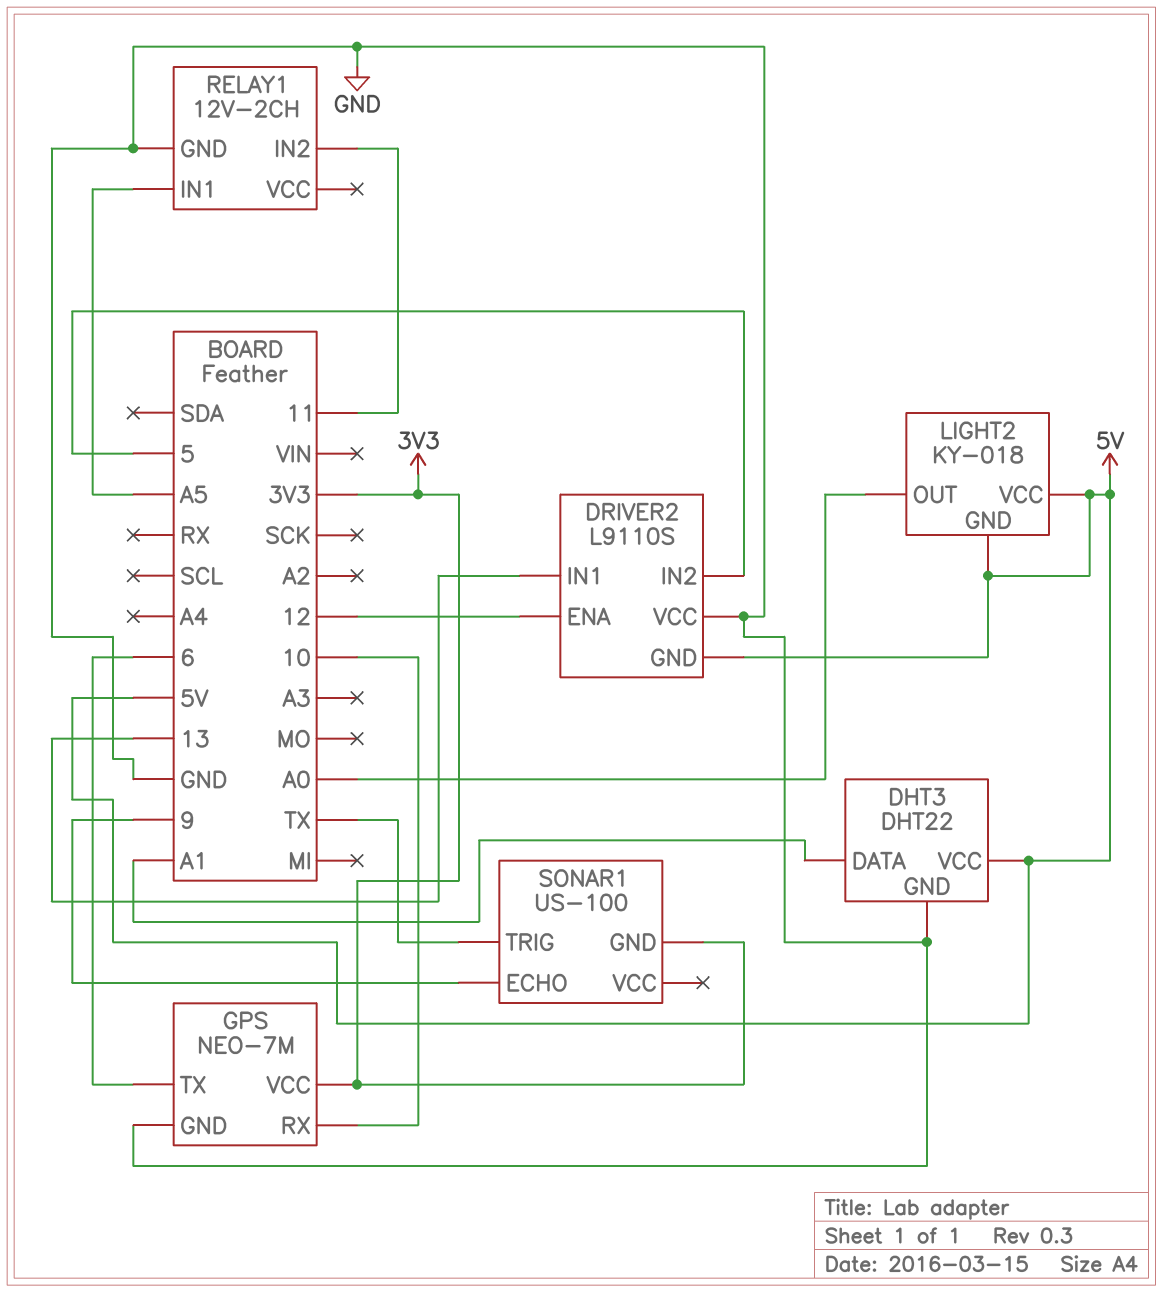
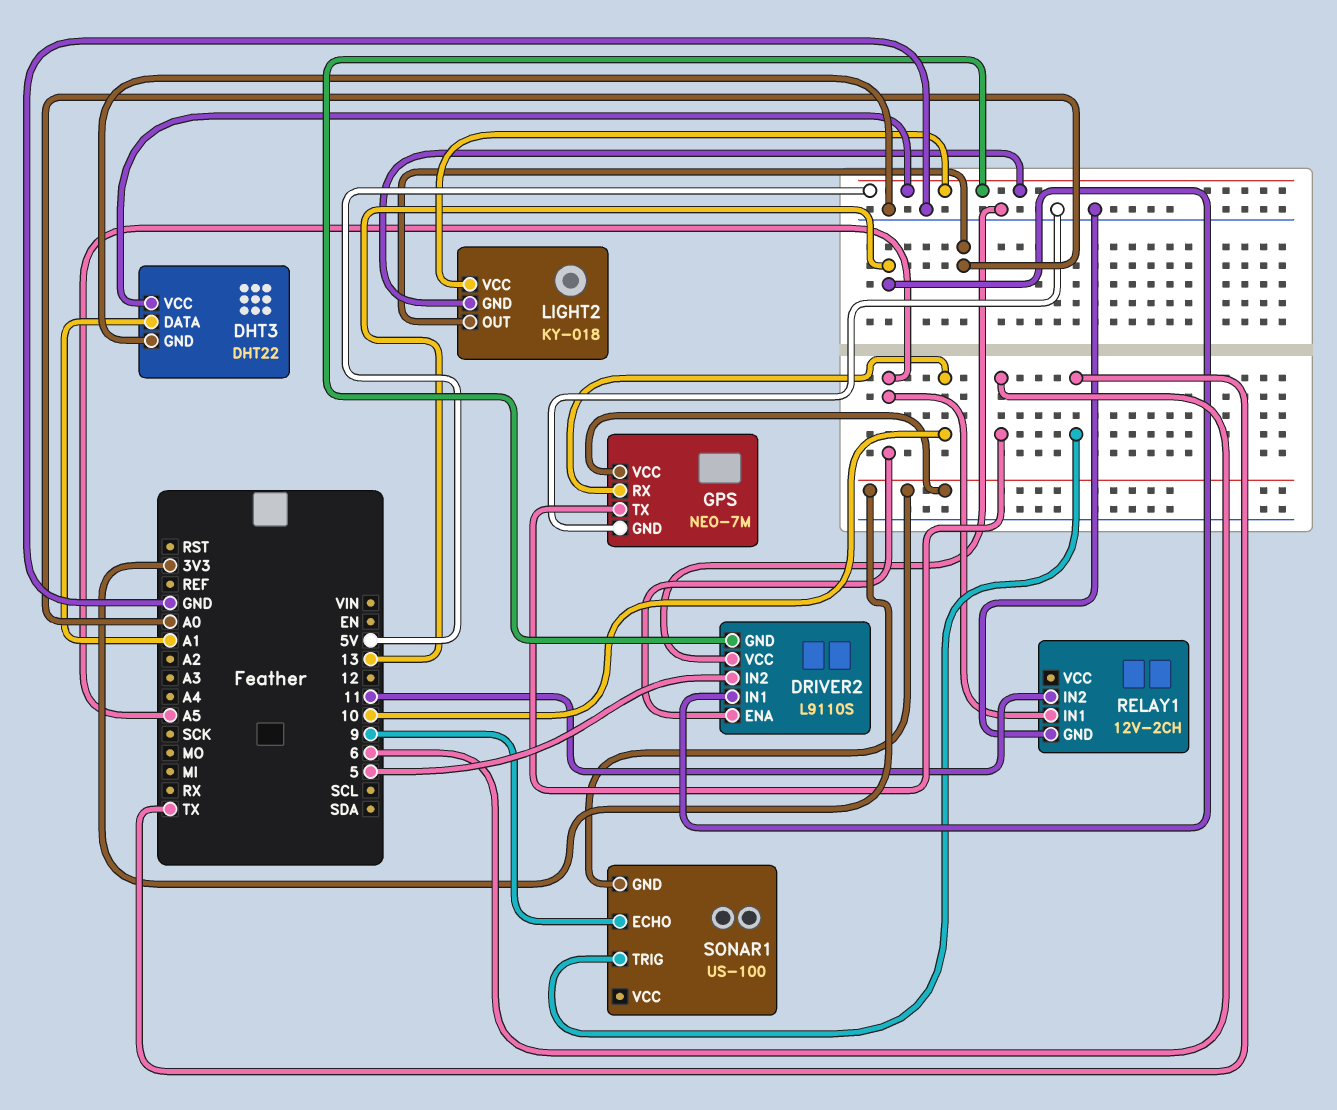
DRIVER2 pin ENA: 12 -> A5

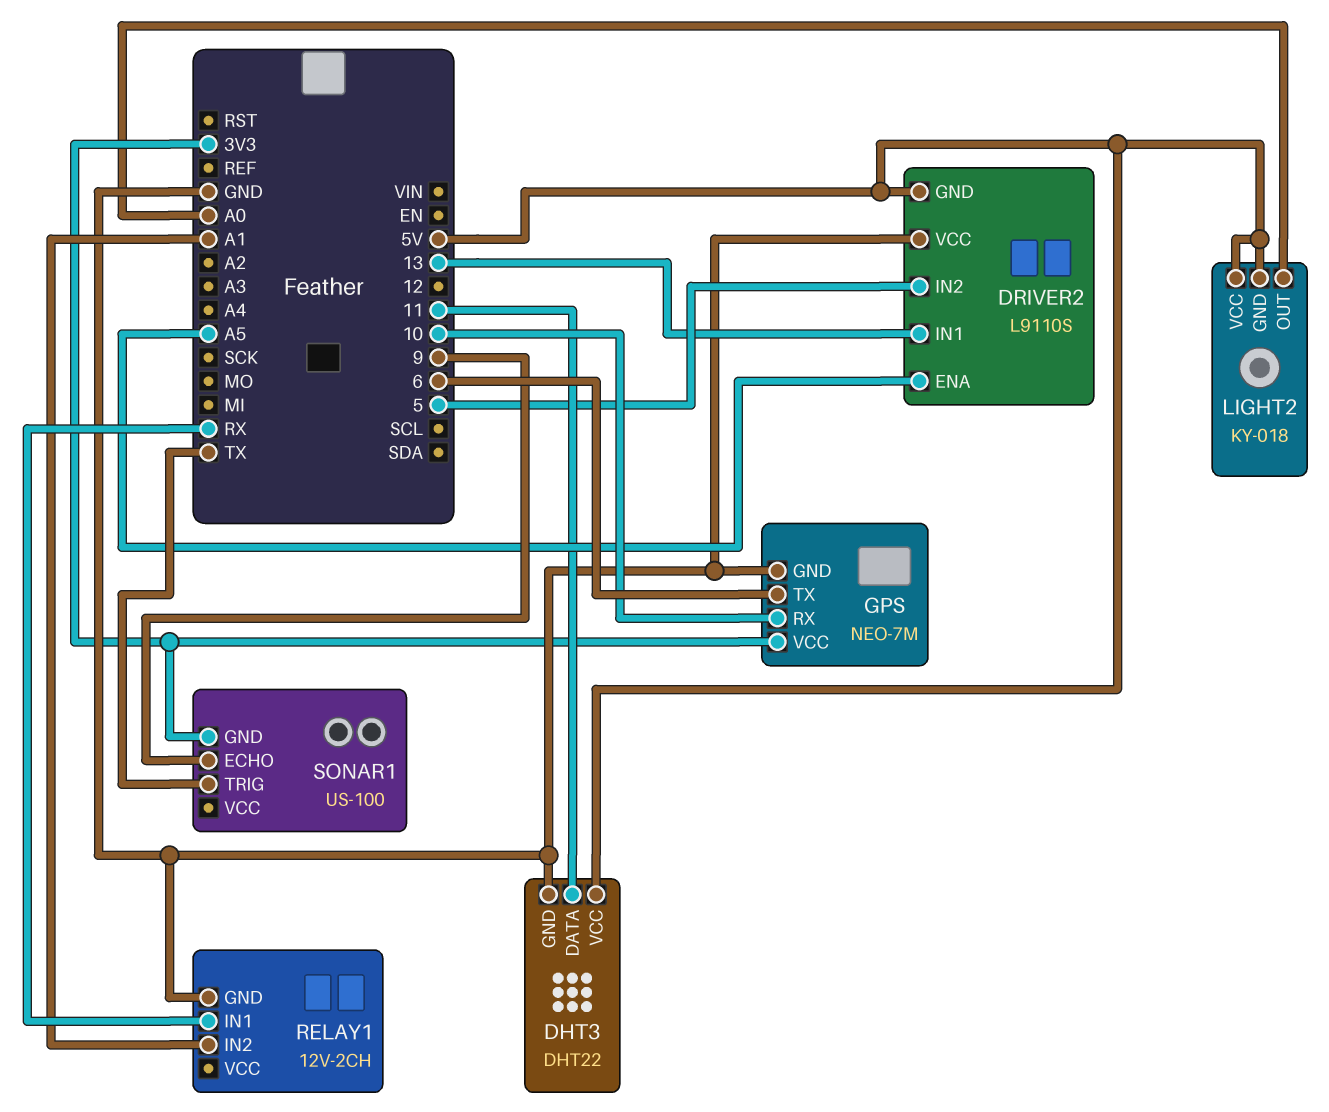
DHT3 pin DATA: A1 -> 11
RELAY1 pin IN1: A5 -> RX
RELAY1 pin IN2: 11 -> A1

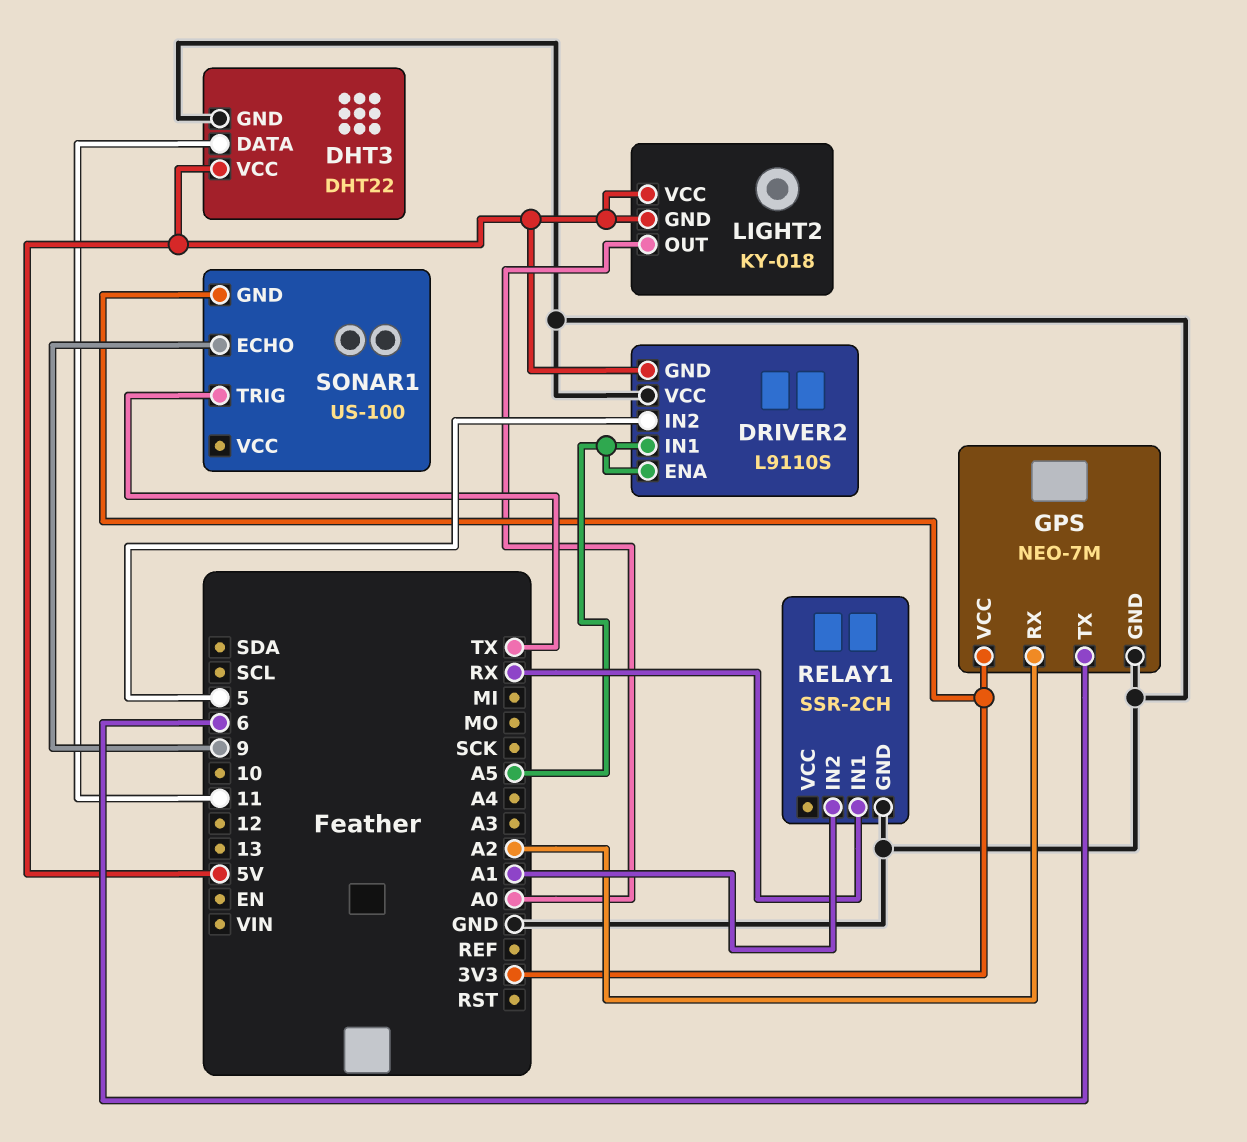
DRIVER2 pin IN1: 13 -> A5
GPS pin RX: 10 -> A2
RELAY1: 12V-2CH -> SSR-2CH

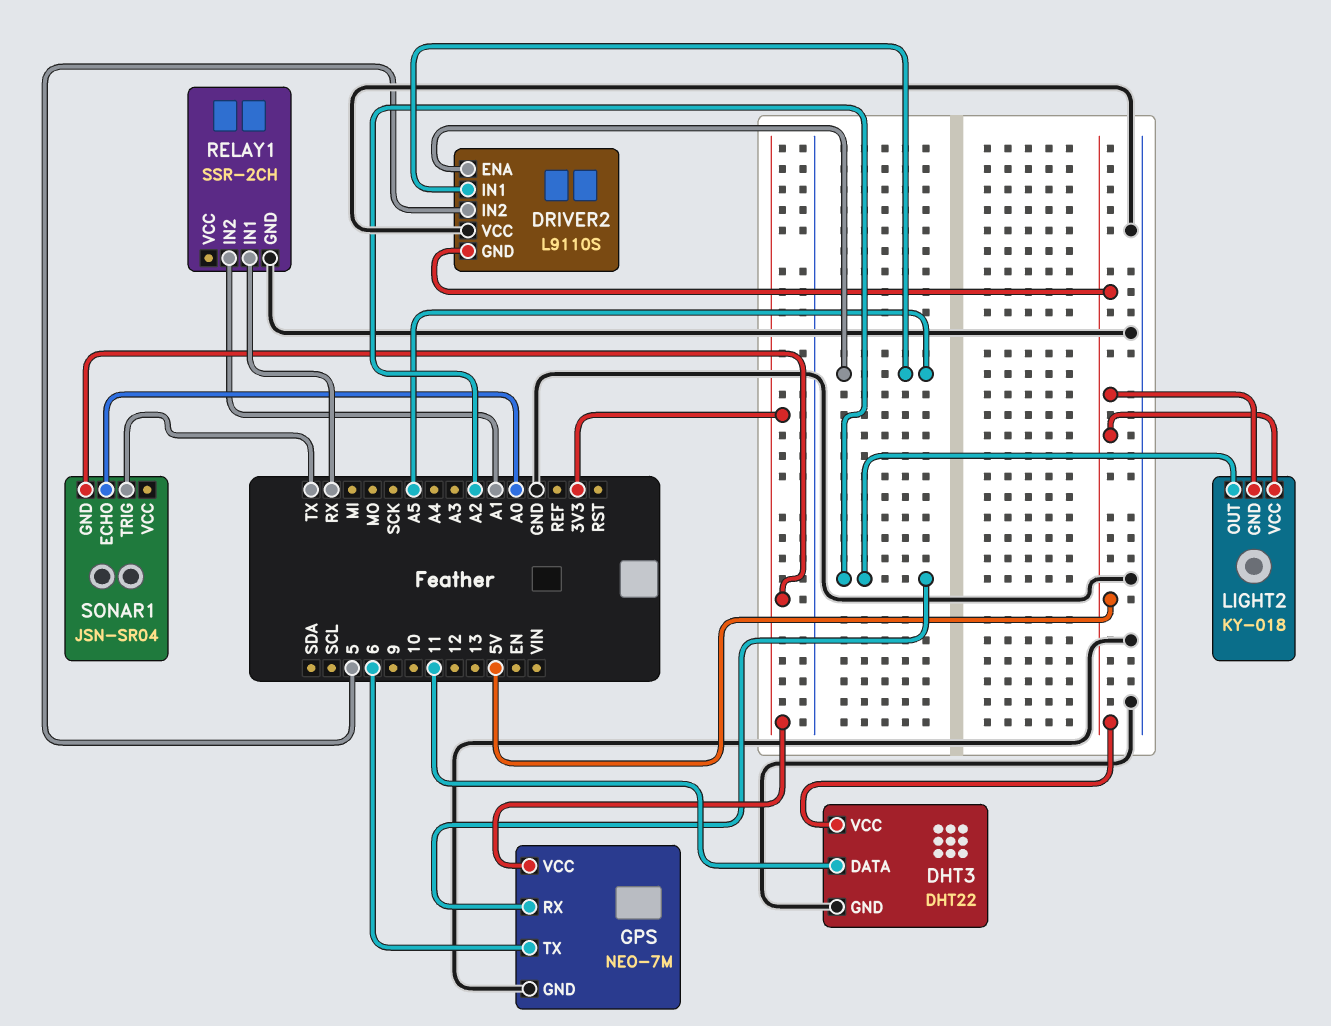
LIGHT2 pin OUT: A0 -> A2
SONAR1: US-100 -> JSN-SR04
SONAR1 pin ECHO: 9 -> A0

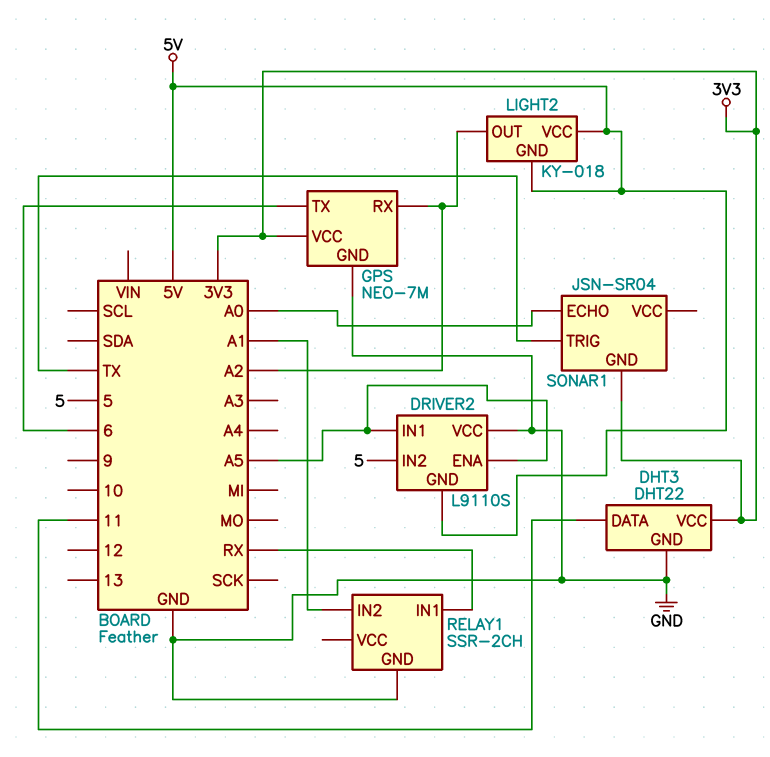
DHT3 pin VCC: 5V -> 3V3

